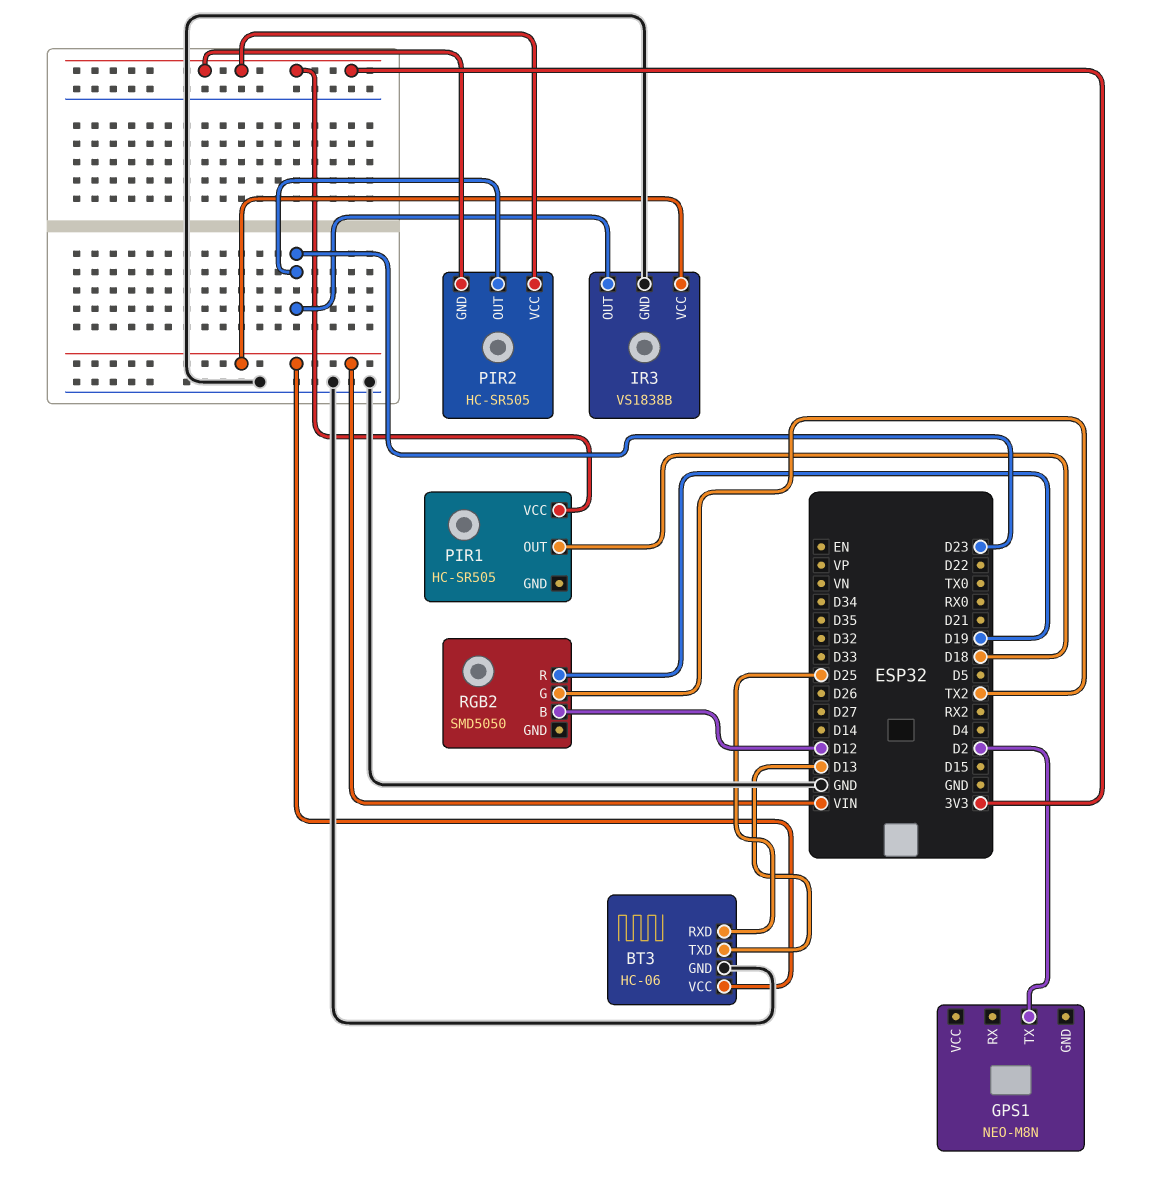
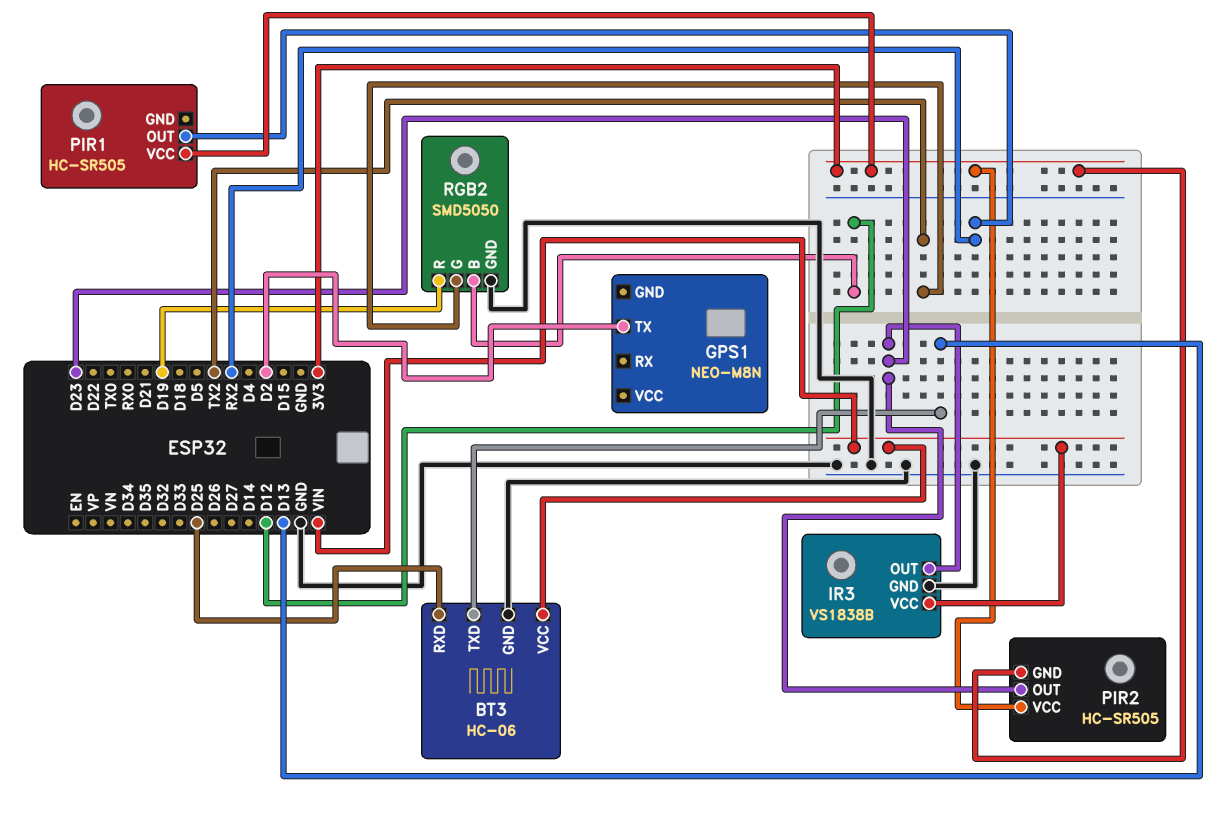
PIR1 pin OUT: D18 -> RX2
RGB2 pin GND: none -> GND

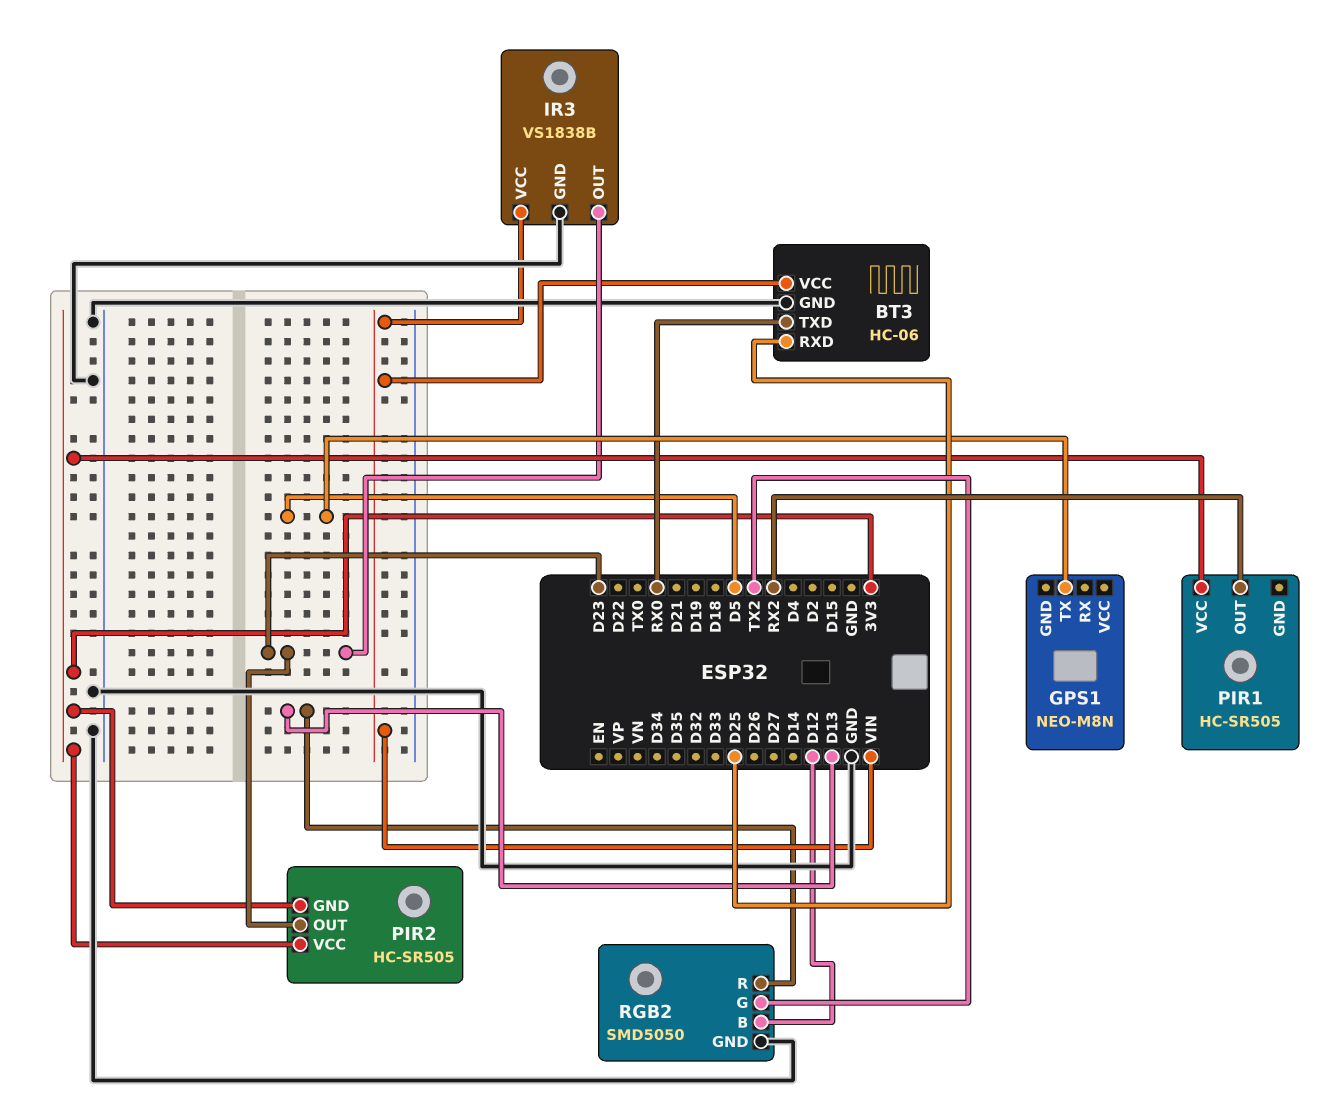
BT3 pin TXD: D13 -> RX0
GPS1 pin TX: D2 -> D5
RGB2 pin R: D19 -> D13

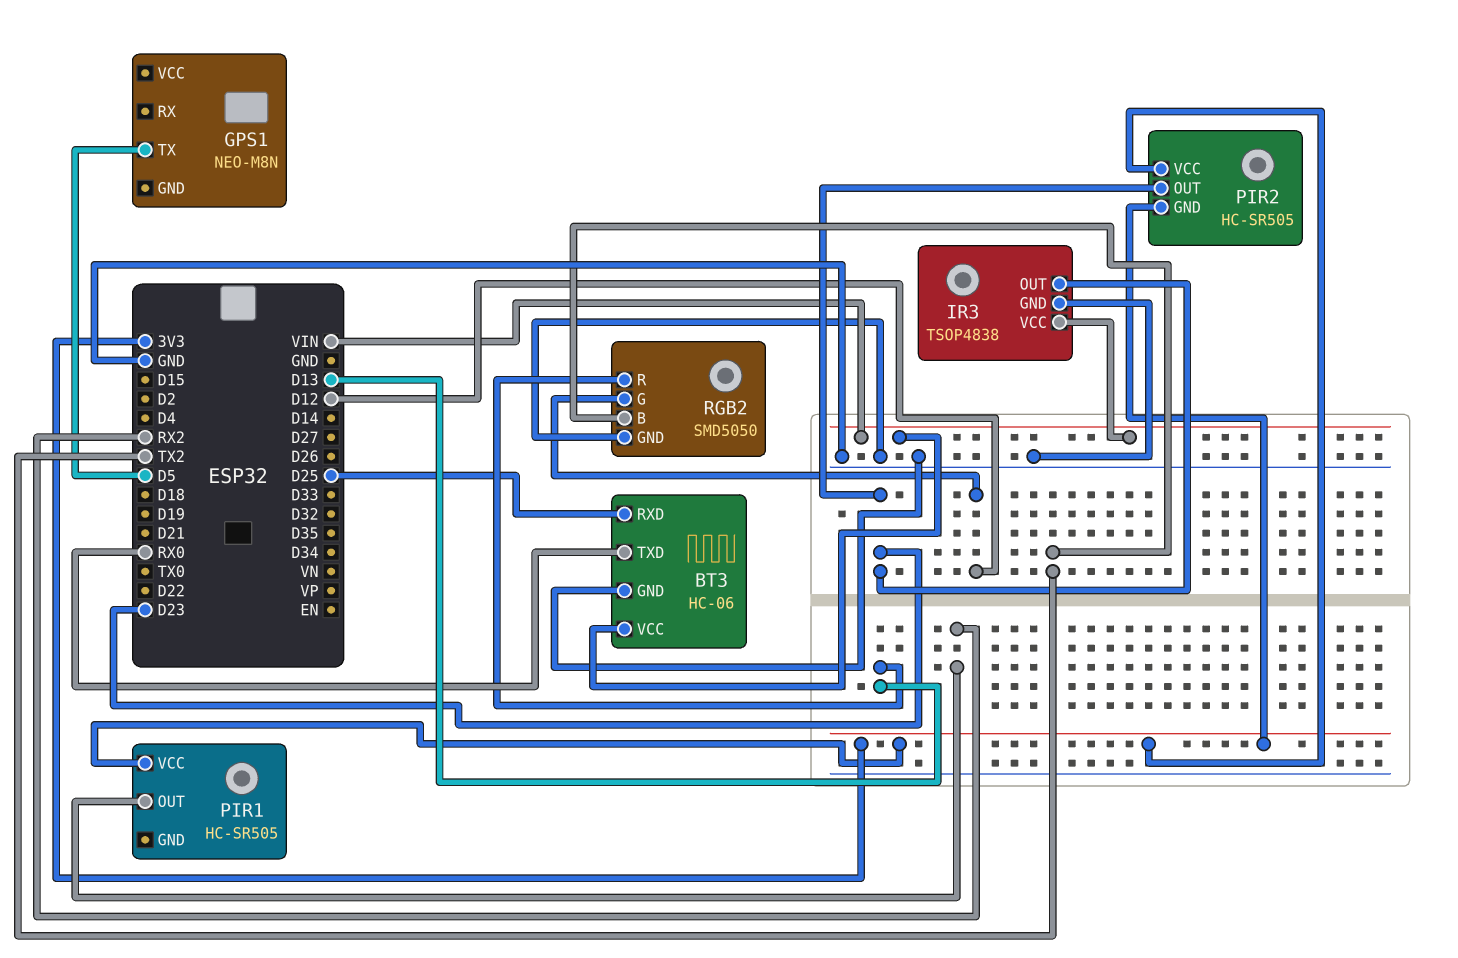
IR3: VS1838B -> TSOP4838
RGB2 pin B: D12 -> TX2
RGB2 pin G: TX2 -> D12

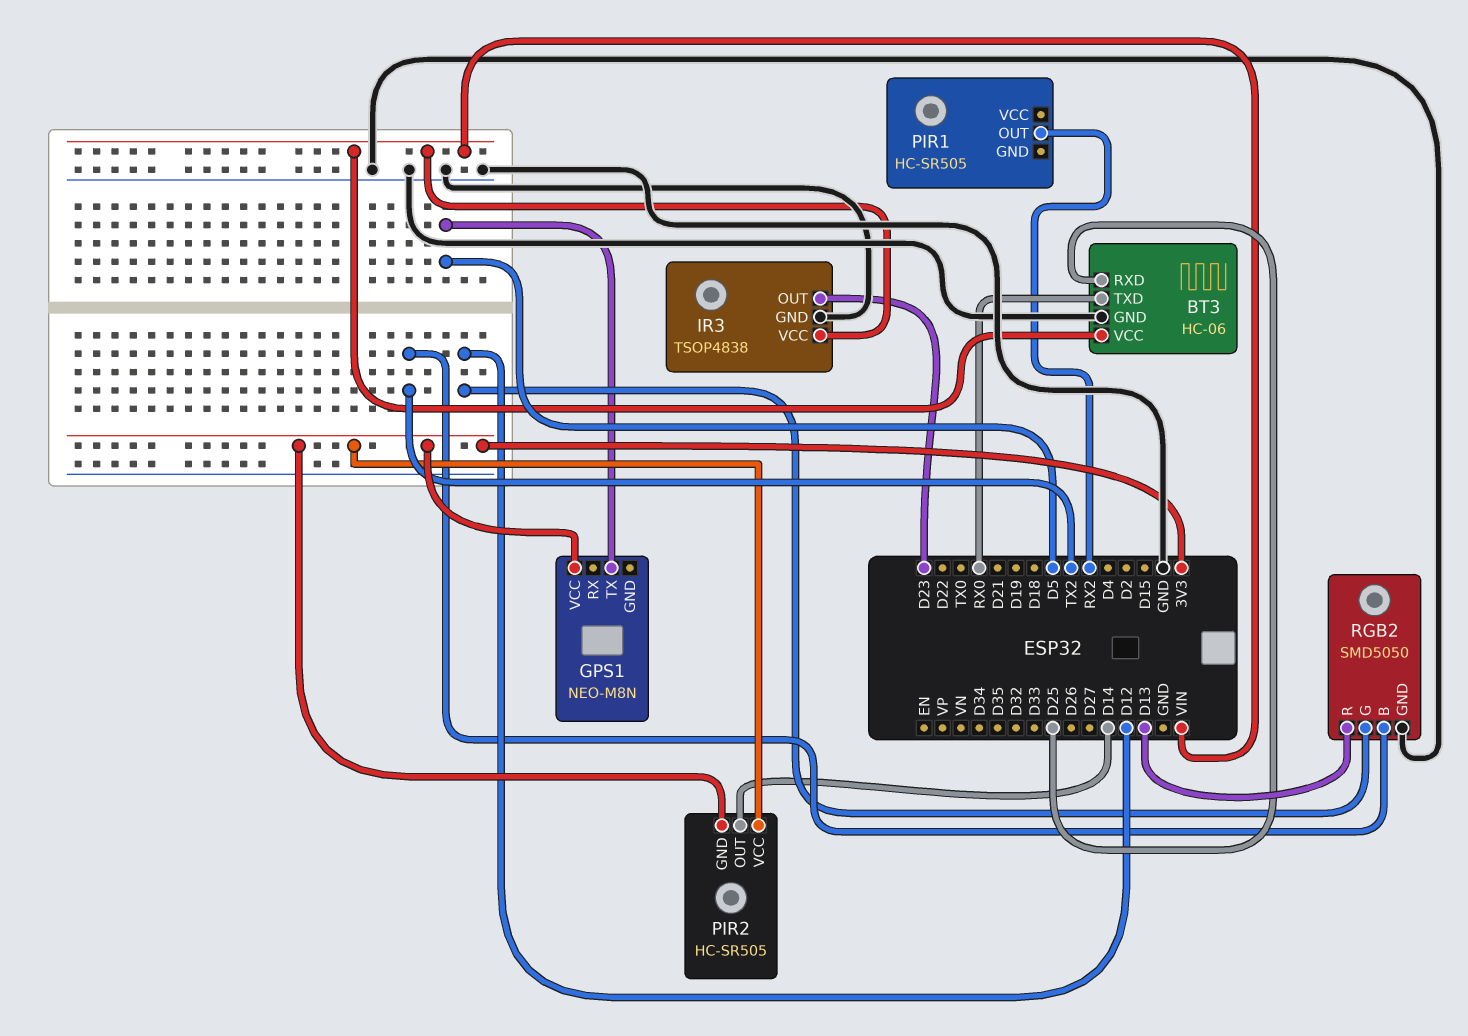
GPS1 pin VCC: none -> 3V3
PIR1 pin VCC: 3V3 -> none
PIR2 pin OUT: D23 -> D14

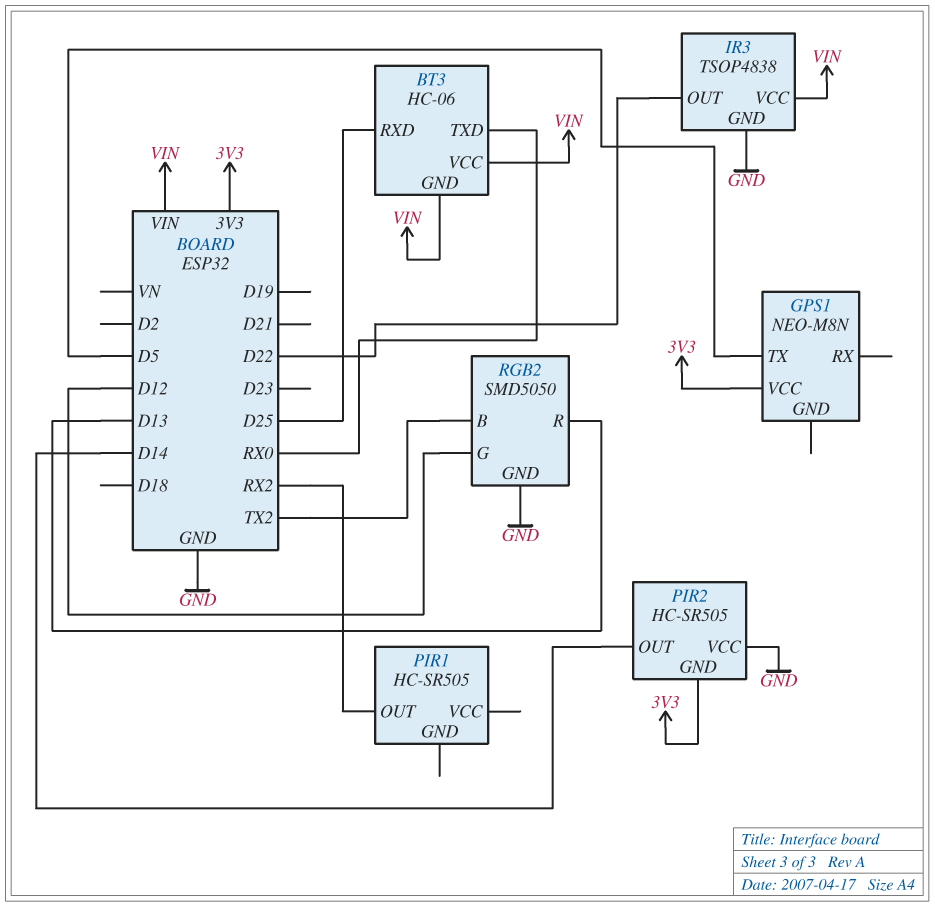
BT3 pin GND: GND -> VIN
IR3 pin OUT: D23 -> D22
PIR2 pin VCC: 3V3 -> GND

